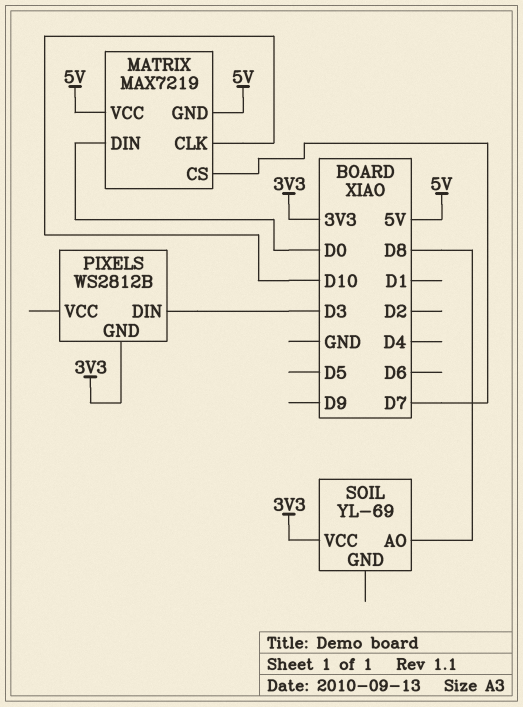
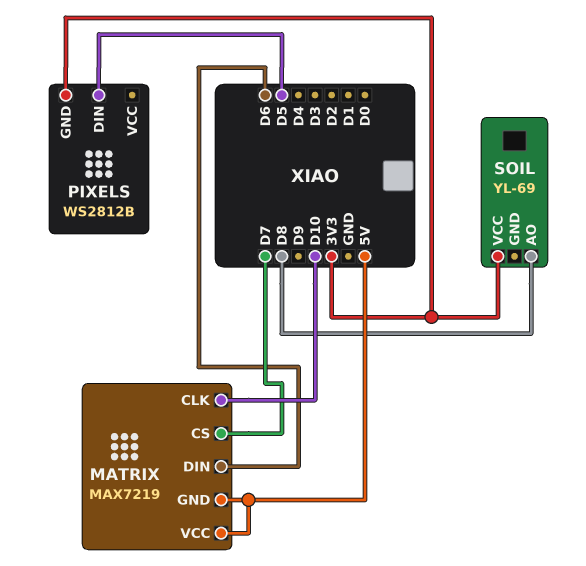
MATRIX pin DIN: D0 -> D6
PIXELS pin DIN: D3 -> D5

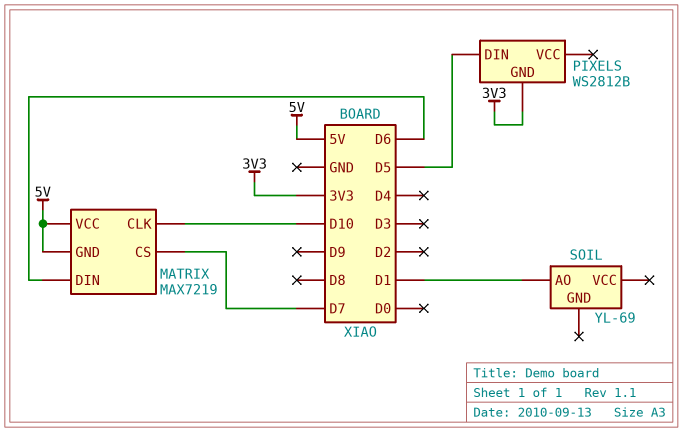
SOIL pin AO: D8 -> D1
SOIL pin VCC: 3V3 -> none

